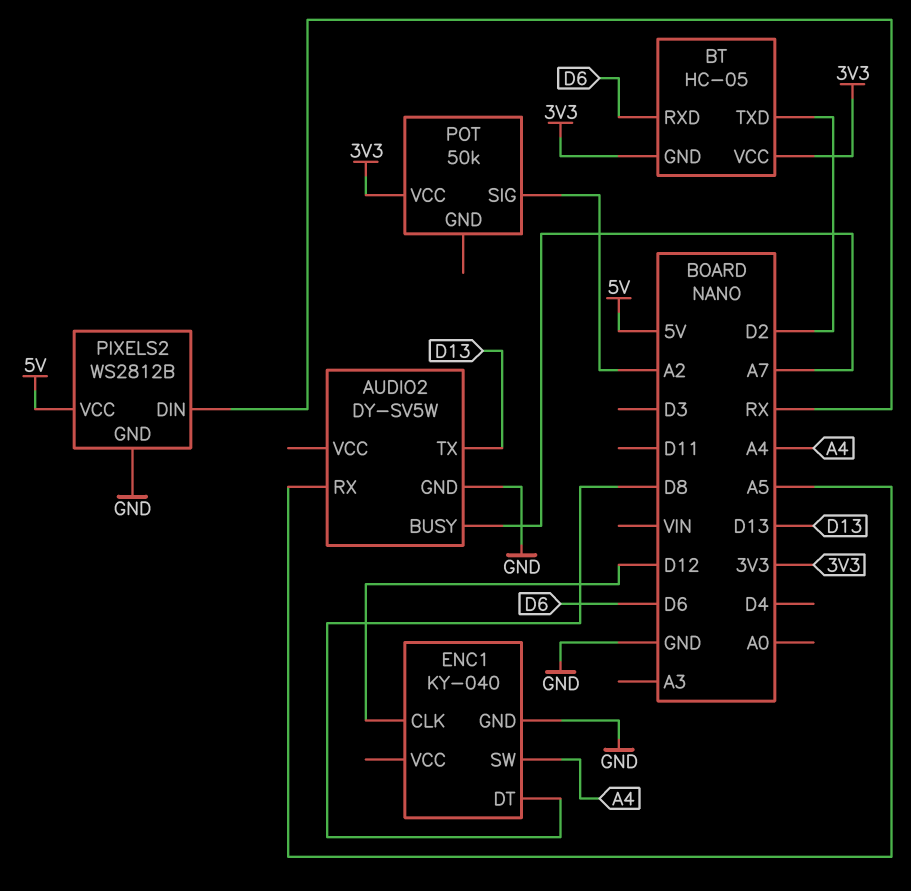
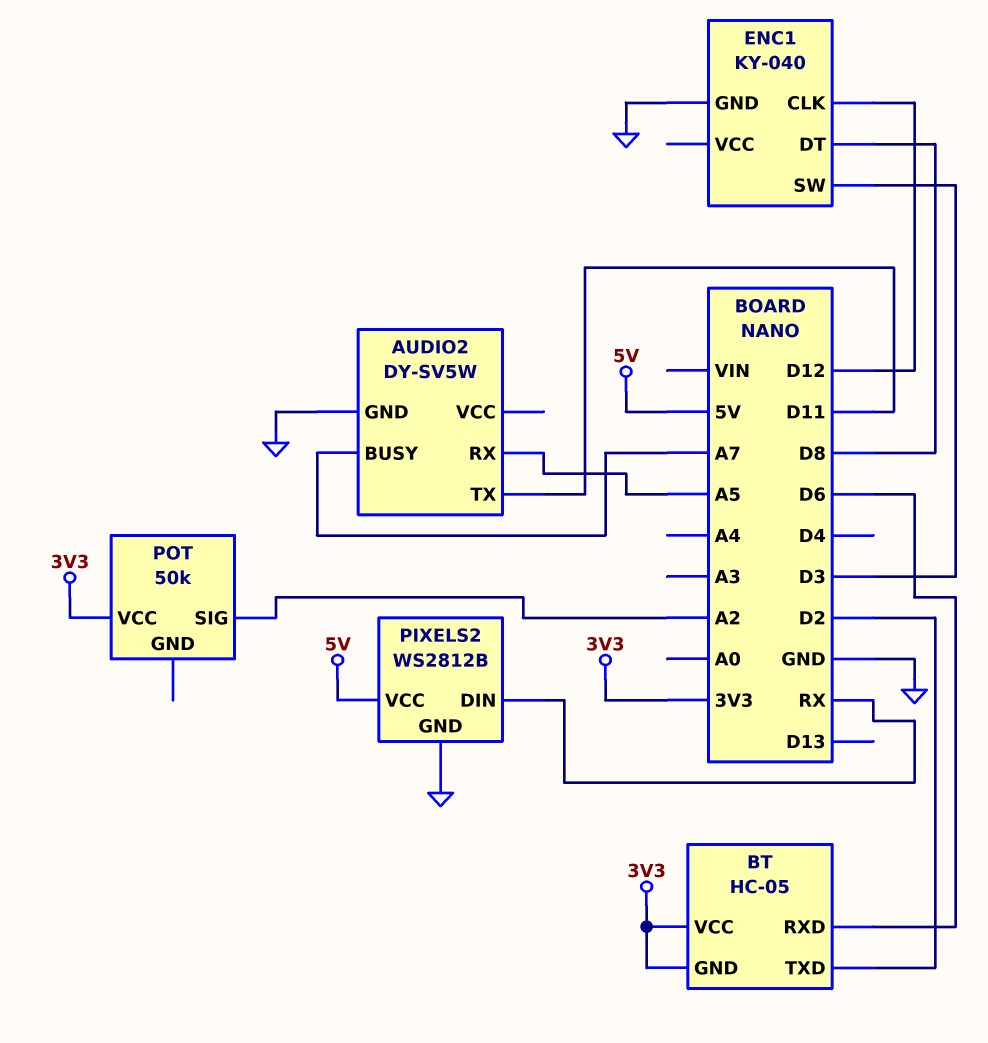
AUDIO2 pin TX: D13 -> D11
ENC1 pin SW: A4 -> D3

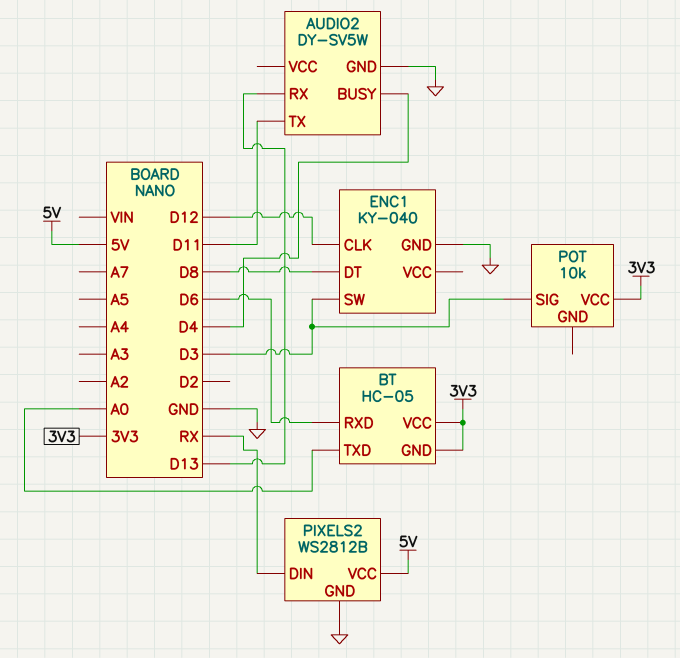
AUDIO2 pin BUSY: A7 -> D4
AUDIO2 pin RX: A5 -> D13
BT pin TXD: D2 -> A0
POT: 50k -> 10k
POT pin SIG: A2 -> D3

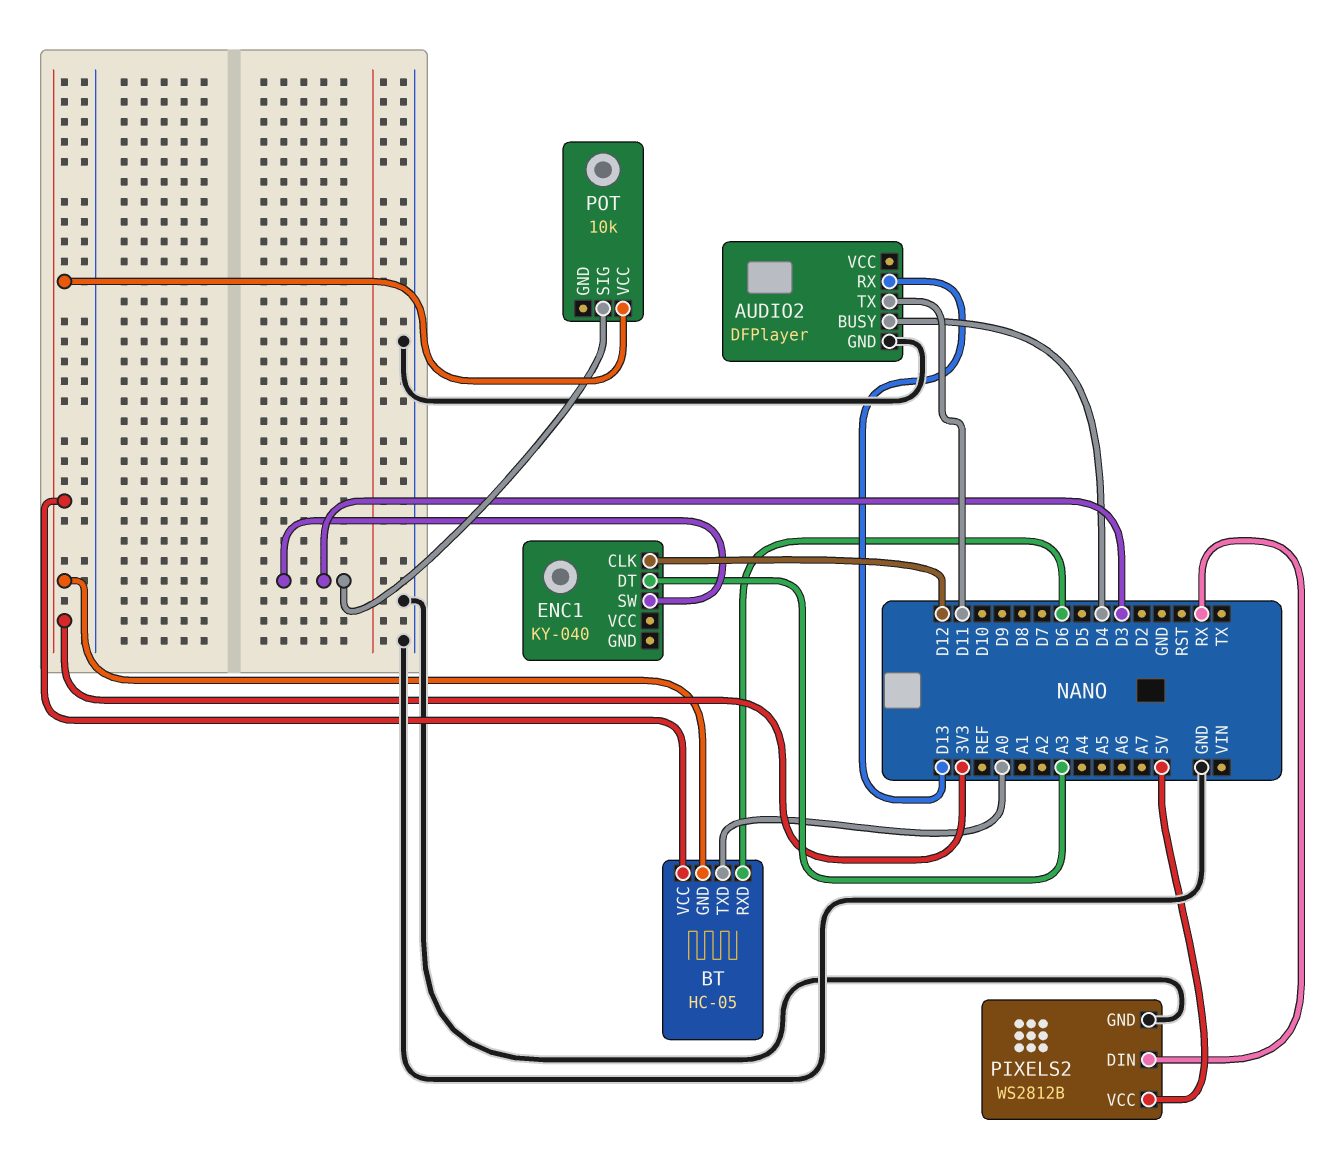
AUDIO2: DY-SV5W -> DFPlayer
ENC1 pin DT: D8 -> A3
ENC1 pin GND: GND -> none

